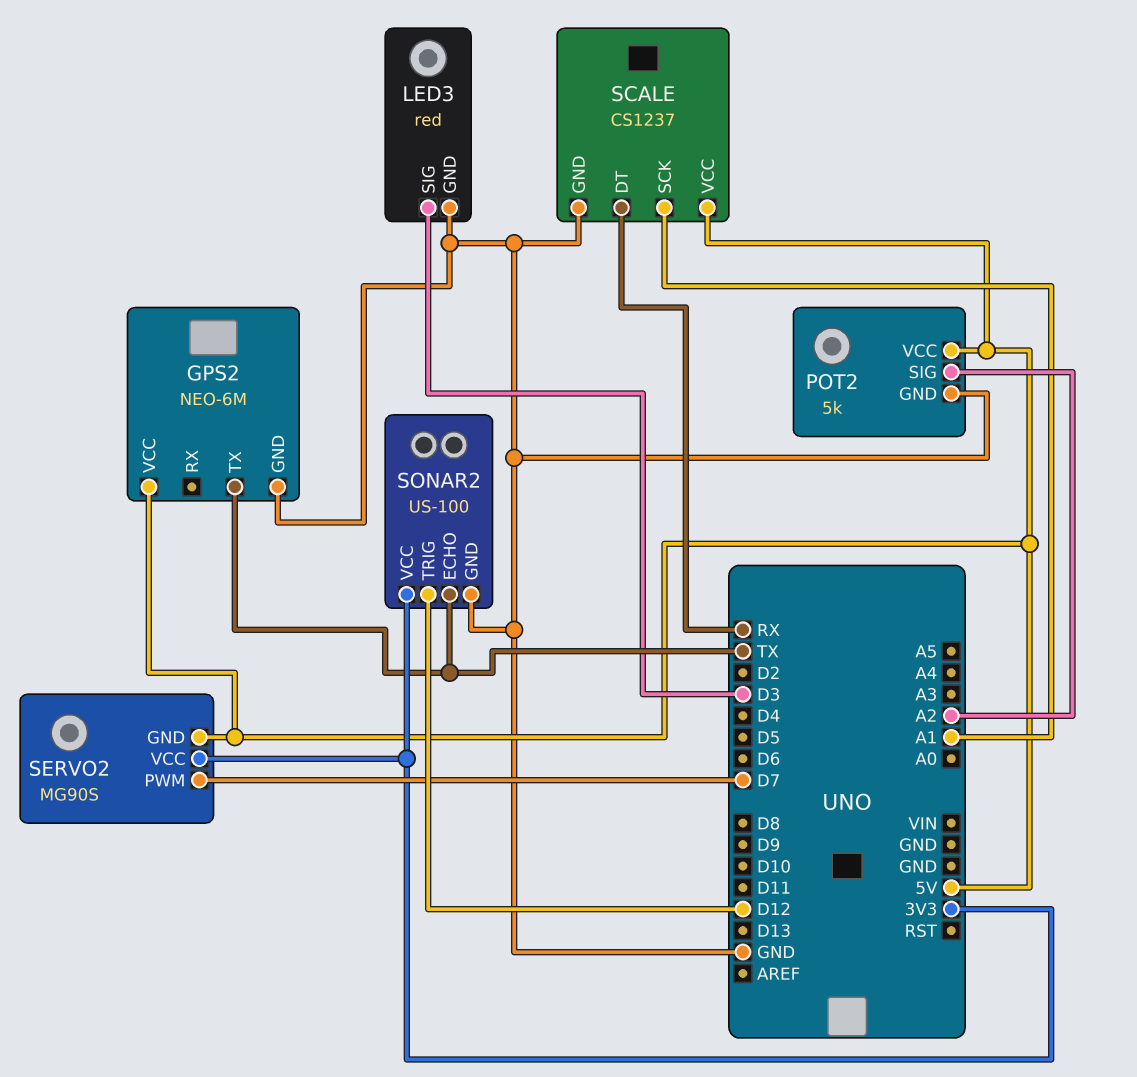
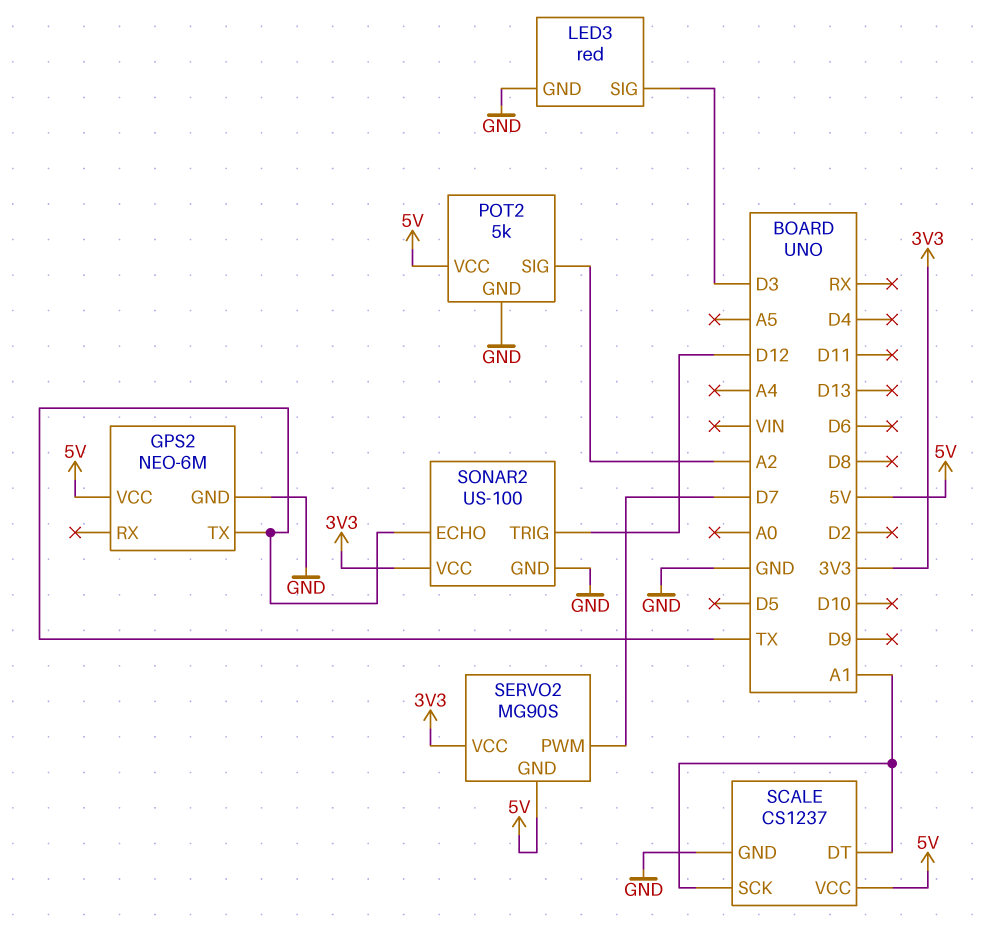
SCALE pin DT: RX -> A1

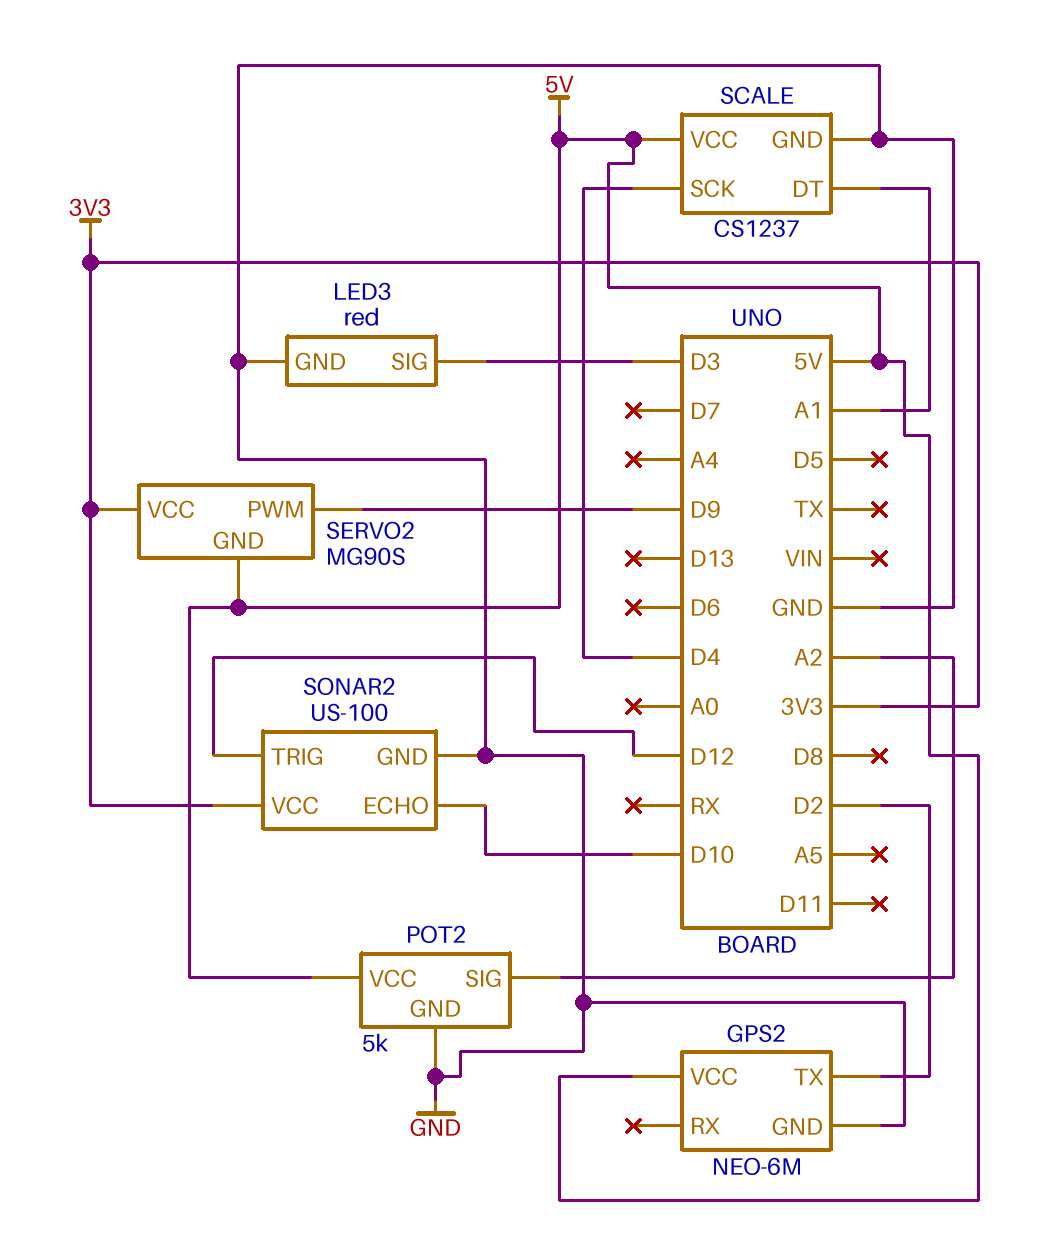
GPS2 pin TX: TX -> D2
SCALE pin SCK: A1 -> D4
SERVO2 pin PWM: D7 -> D9
SONAR2 pin ECHO: TX -> D10

